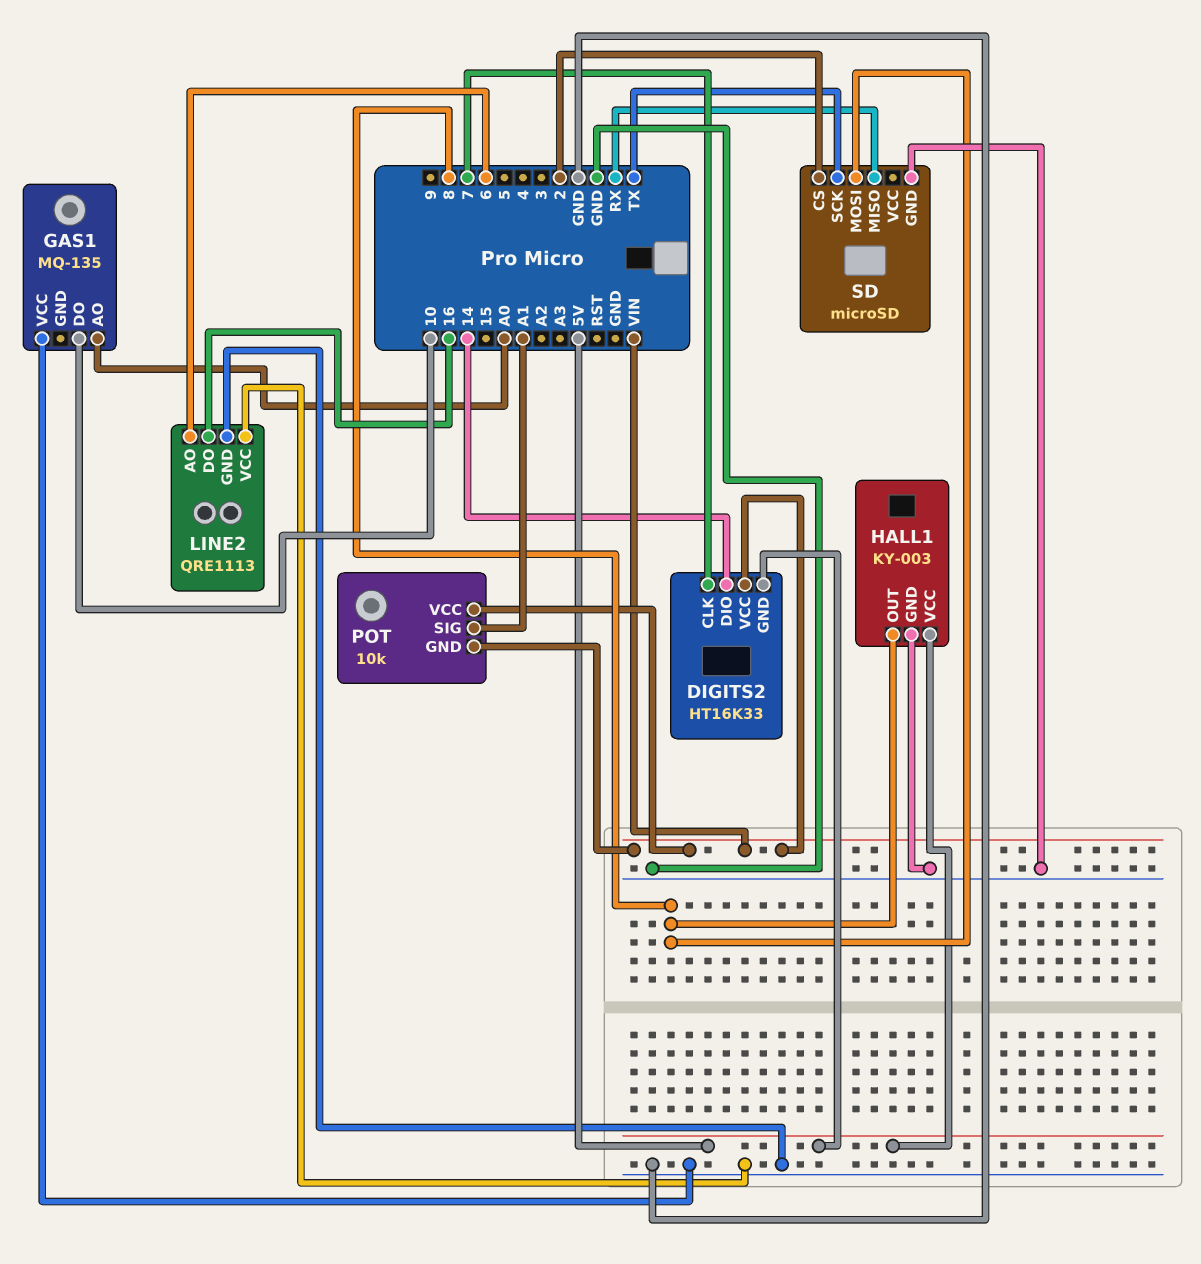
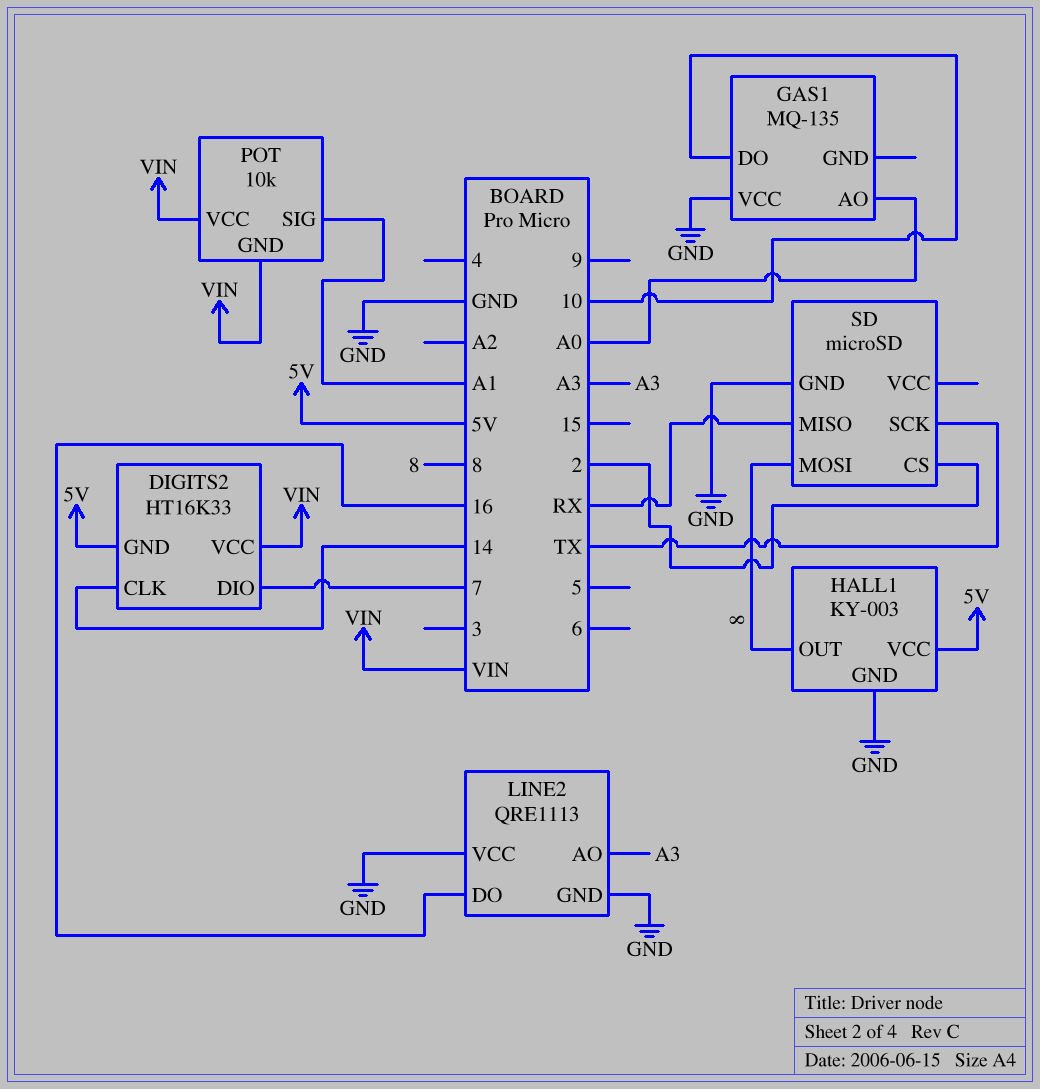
DIGITS2 pin CLK: 7 -> 14
DIGITS2 pin DIO: 14 -> 7
LINE2 pin AO: 6 -> A3

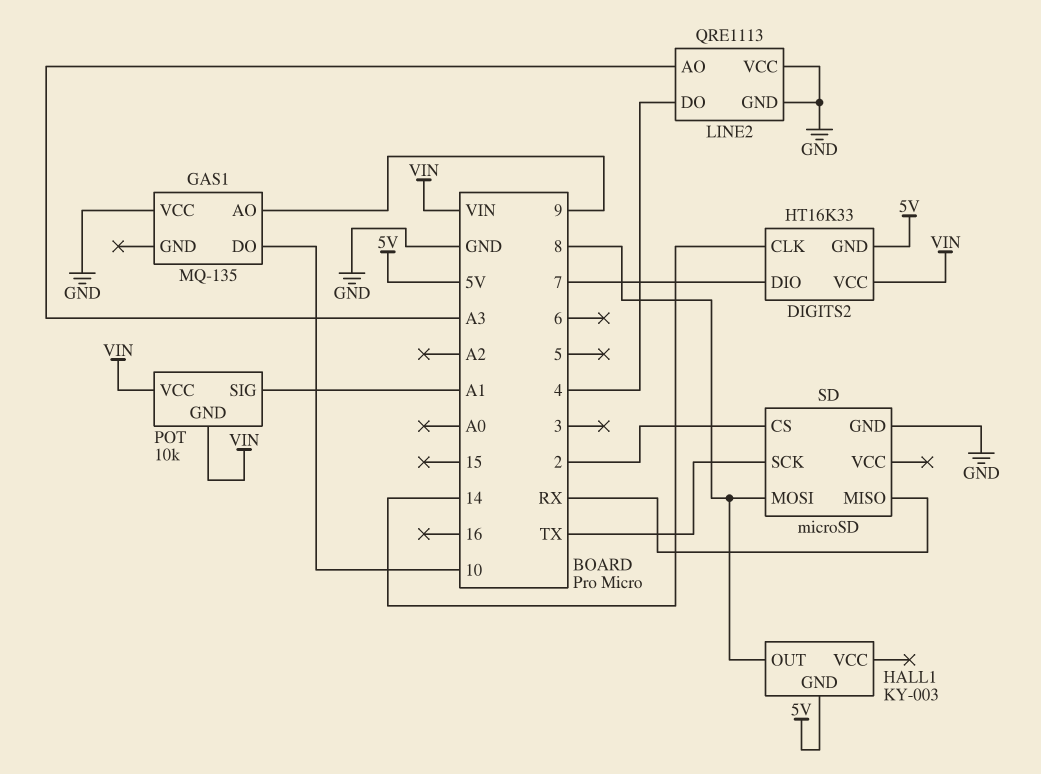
GAS1 pin AO: A0 -> 9
HALL1 pin GND: GND -> 5V
HALL1 pin VCC: 5V -> none
LINE2 pin DO: 16 -> 4

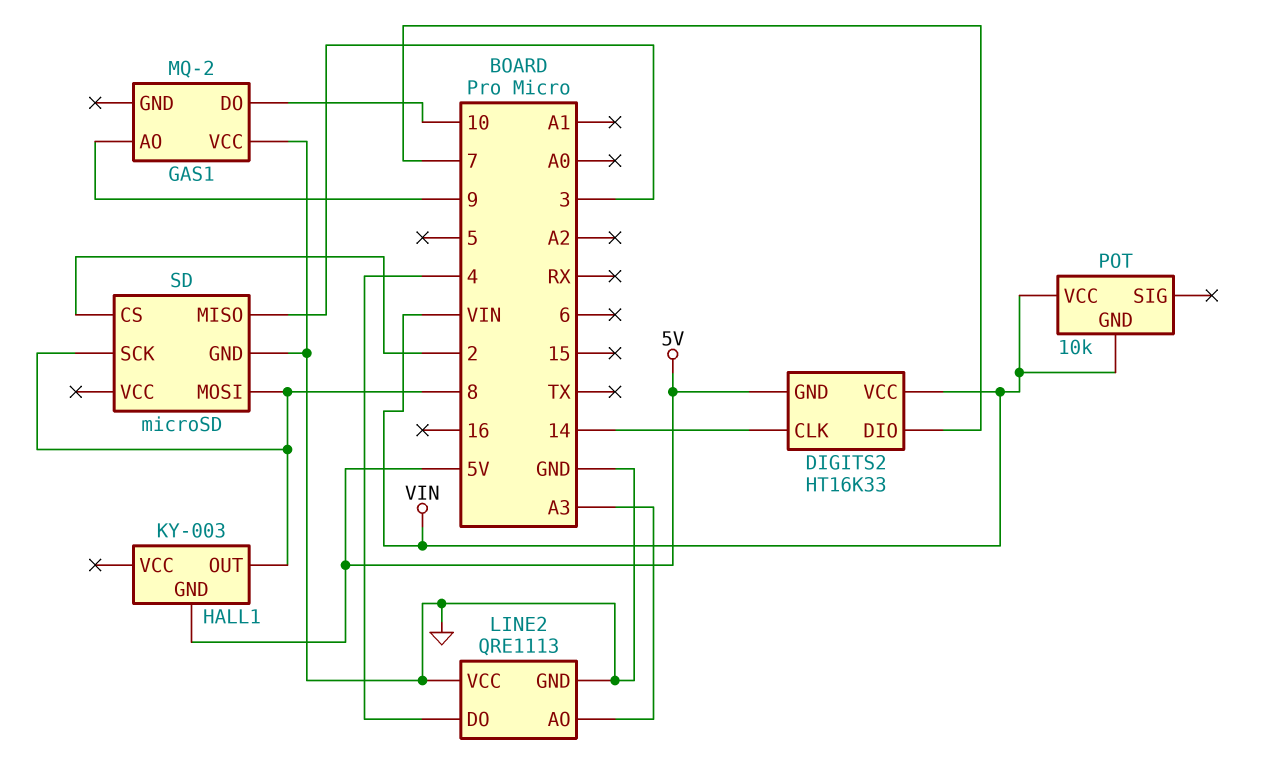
GAS1: MQ-135 -> MQ-2
POT pin SIG: A1 -> none
SD pin MISO: RX -> 3
SD pin SCK: TX -> 8

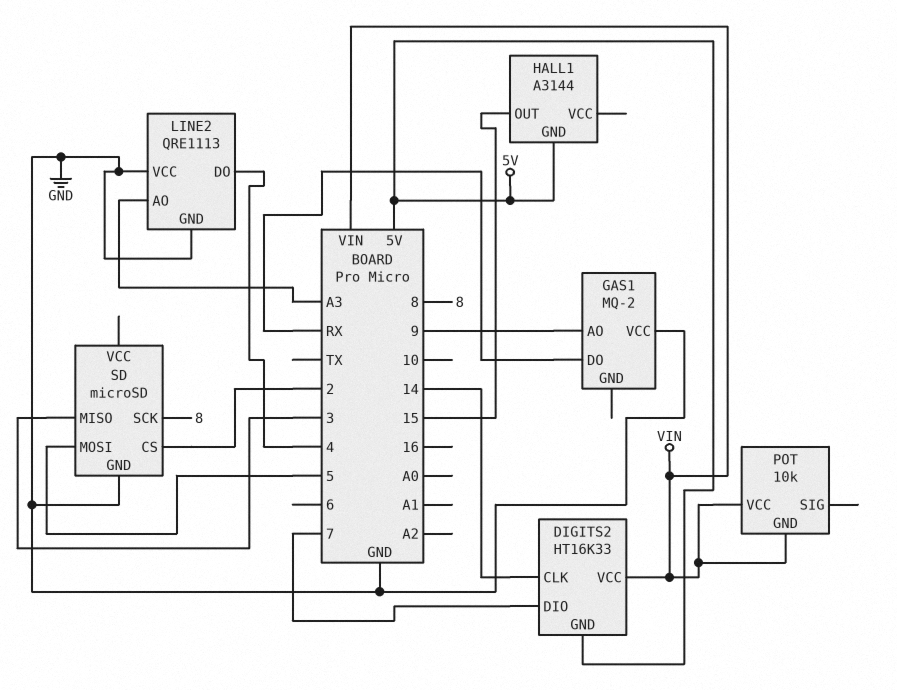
GAS1 pin DO: 10 -> RX
HALL1: KY-003 -> A3144
HALL1 pin OUT: 8 -> 15
SD pin MOSI: 8 -> 5

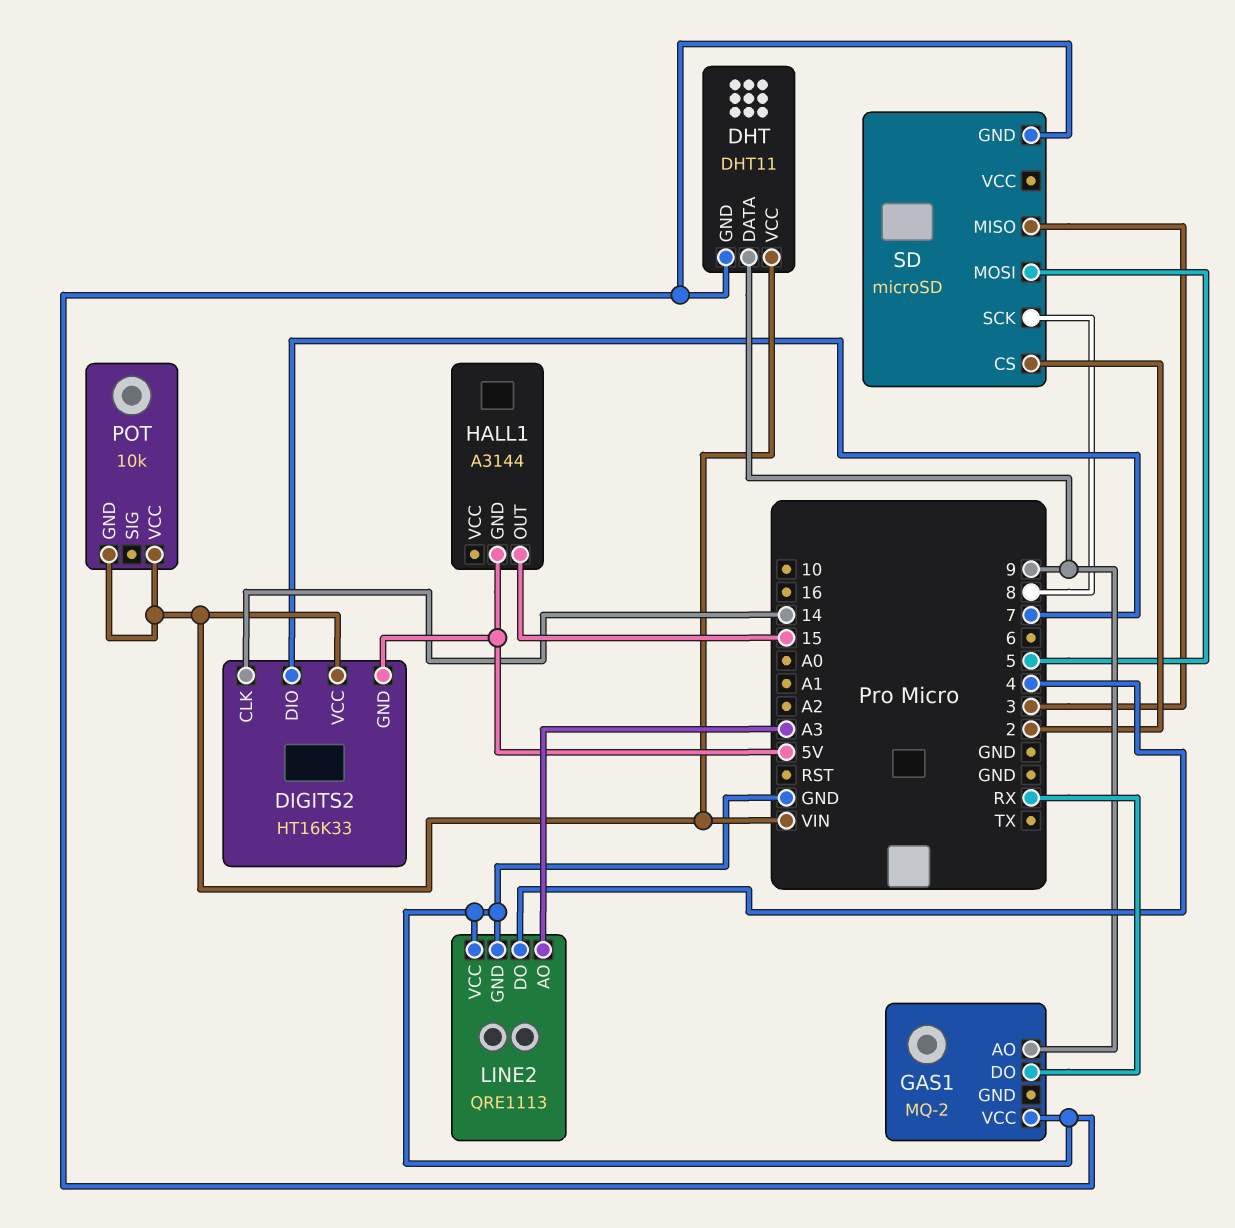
DHT: none -> DHT11
DHT pin DATA: none -> 9
DHT pin GND: none -> GND
DHT pin VCC: none -> VIN

